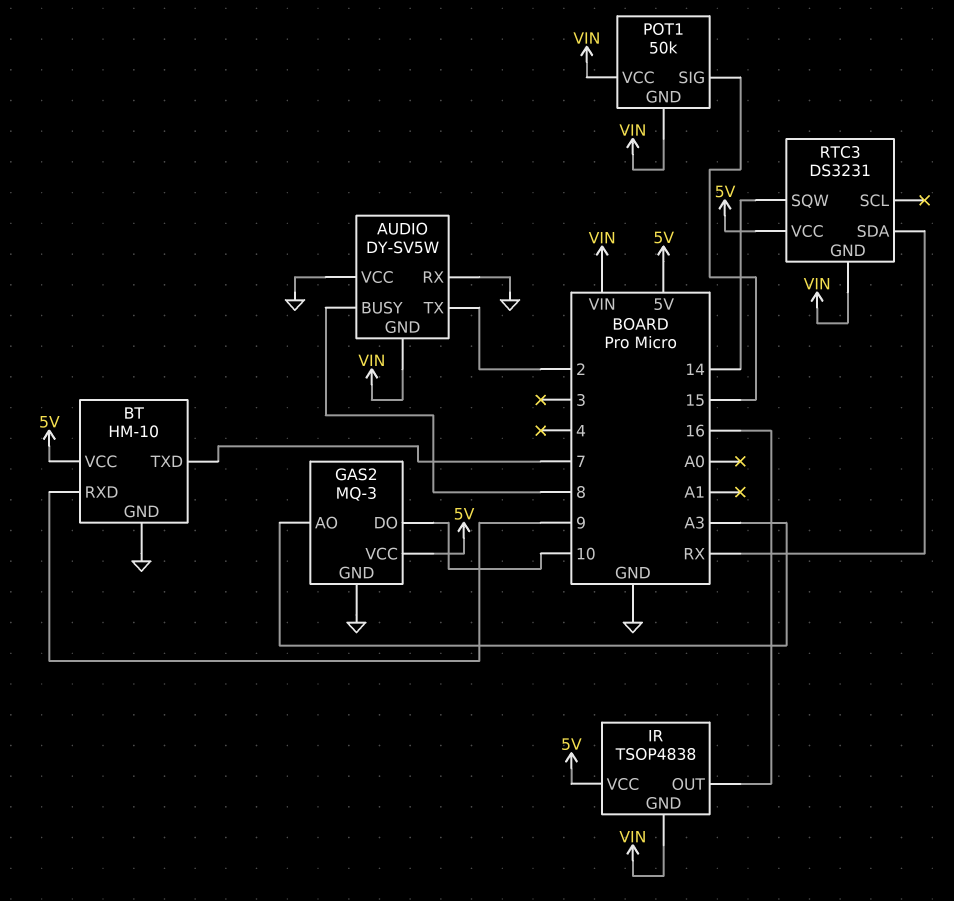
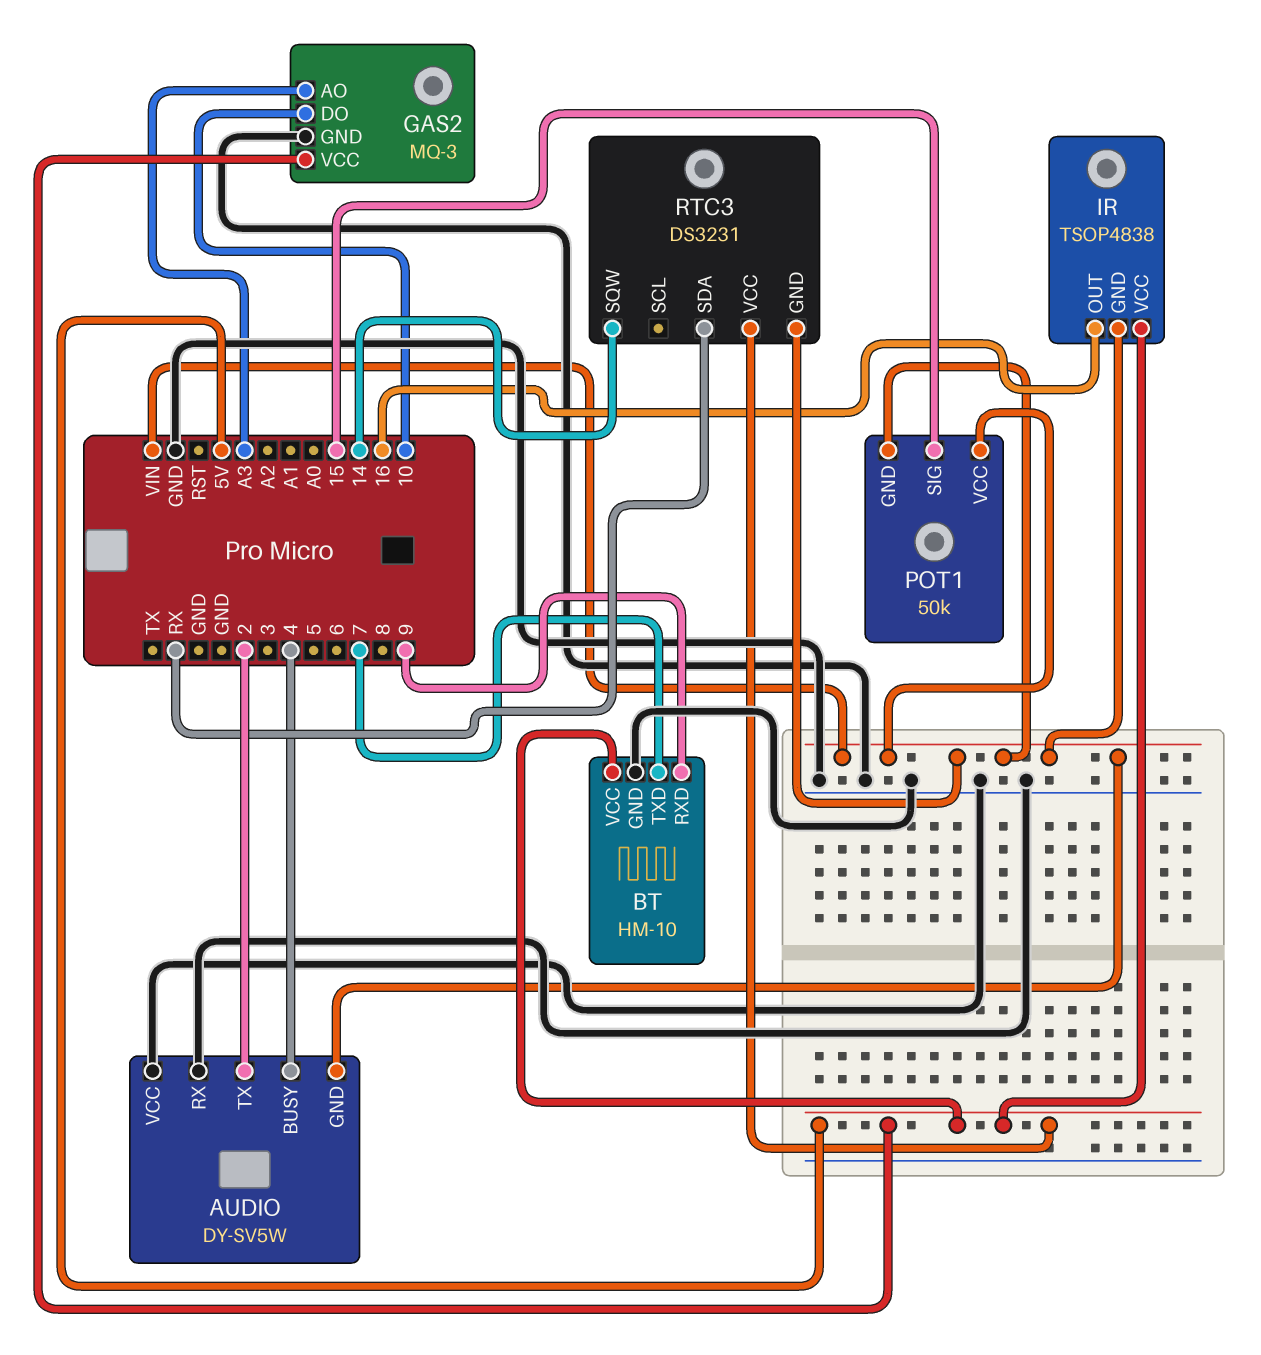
AUDIO pin BUSY: 8 -> 4

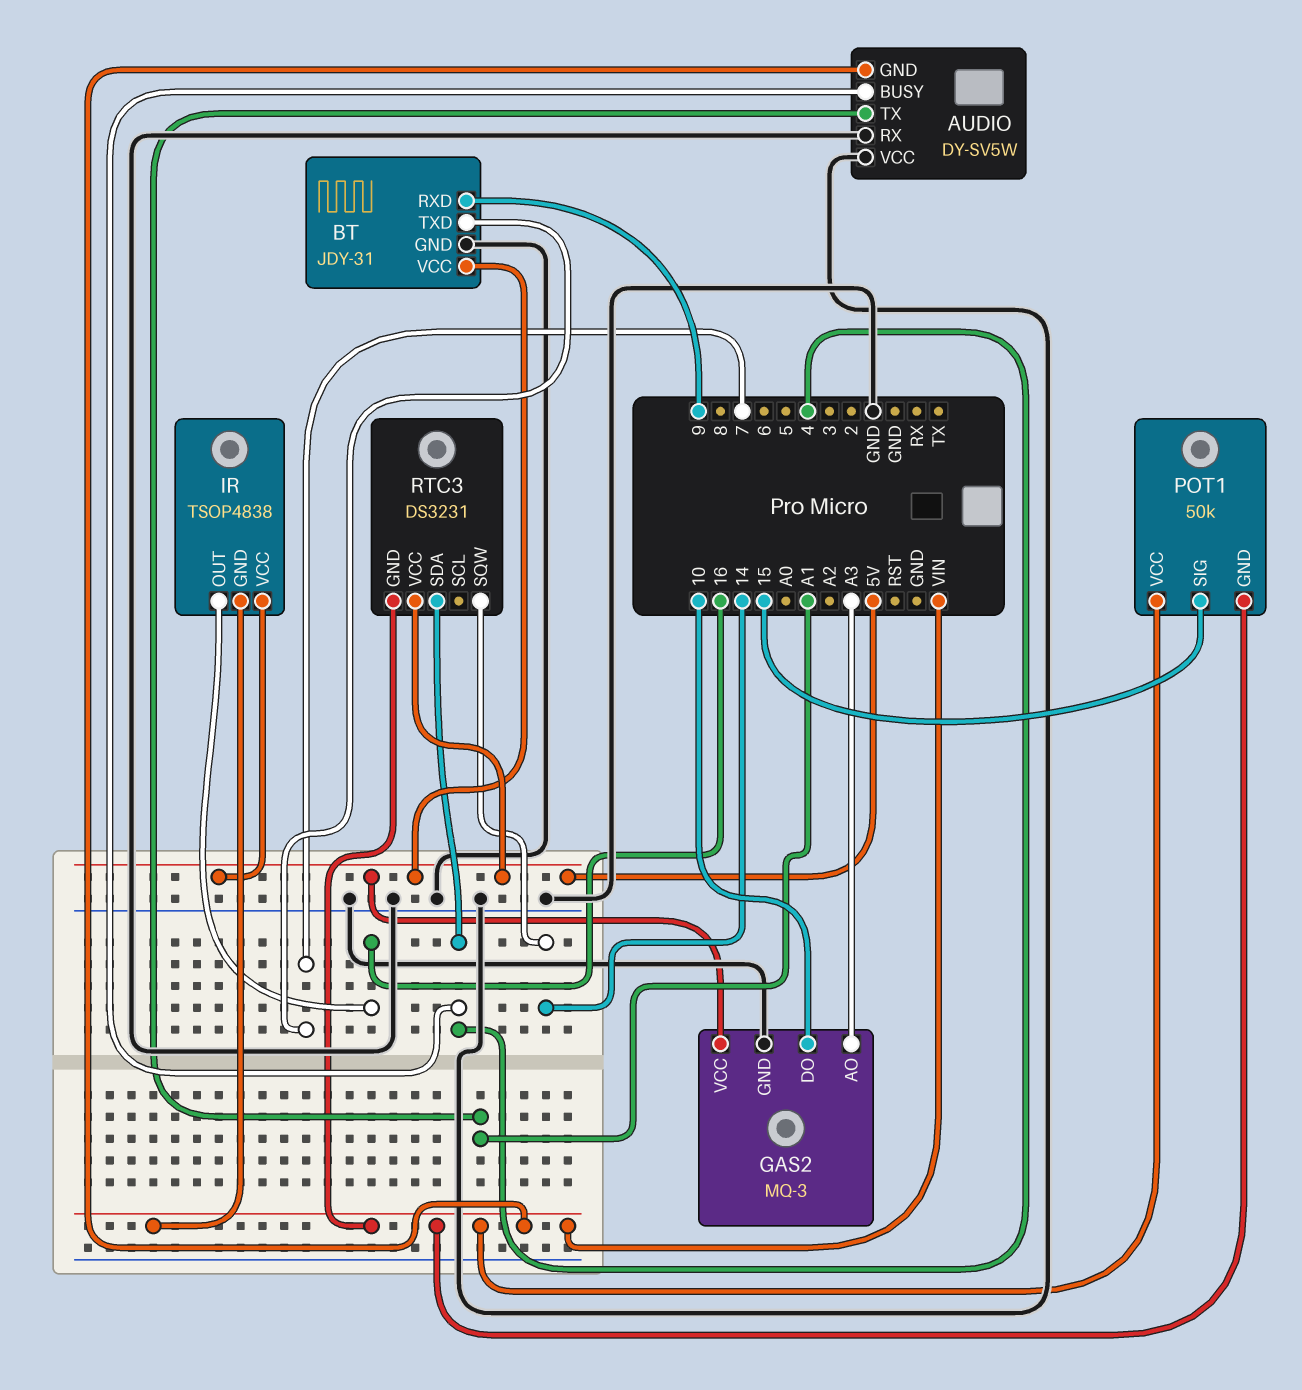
AUDIO pin TX: 2 -> A1
BT: HM-10 -> JDY-31
RTC3 pin SDA: RX -> 4

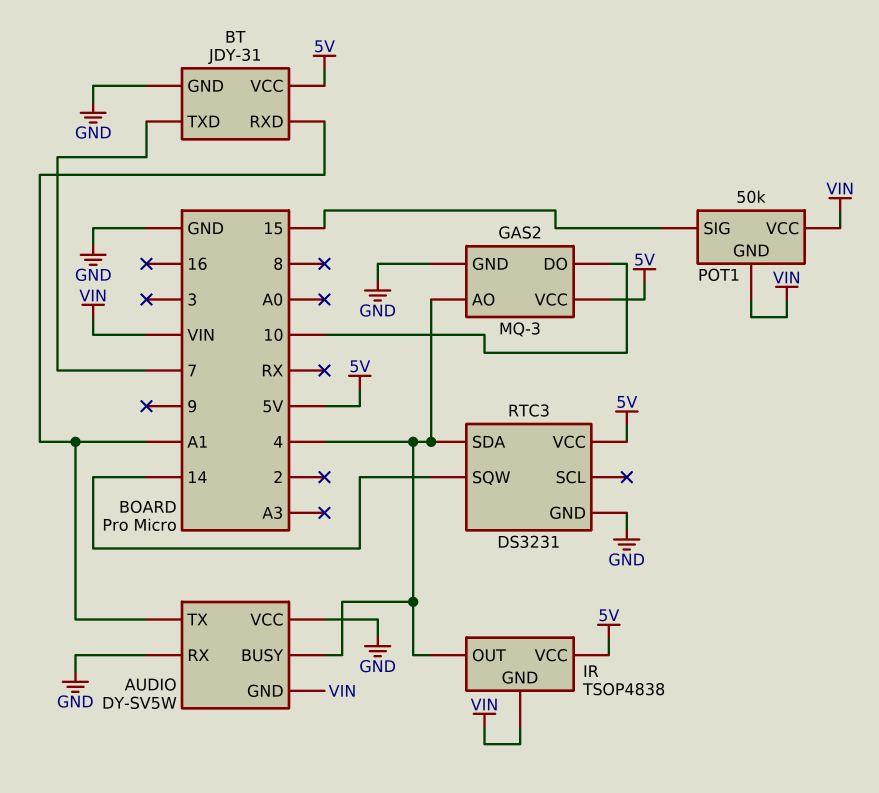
BT pin RXD: 9 -> A1
GAS2 pin AO: A3 -> 4
IR pin OUT: 16 -> 4
RTC3 pin GND: VIN -> GND

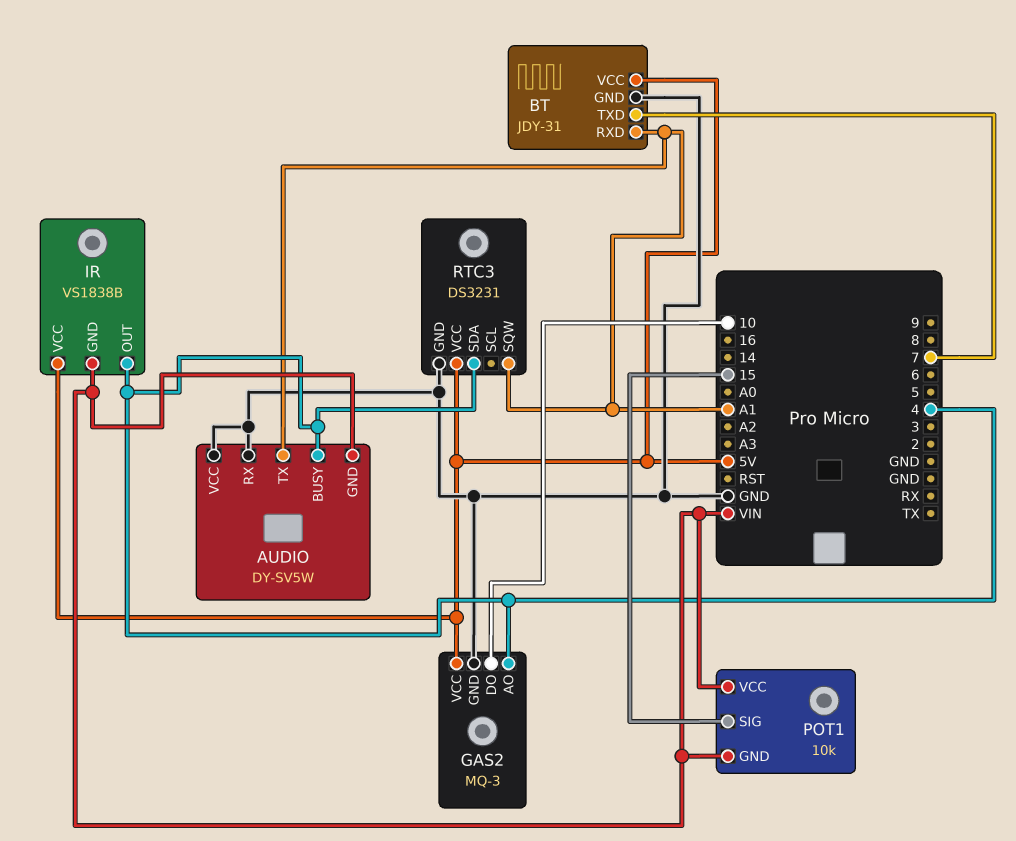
IR: TSOP4838 -> VS1838B
POT1: 50k -> 10k
RTC3 pin SQW: 14 -> A1

